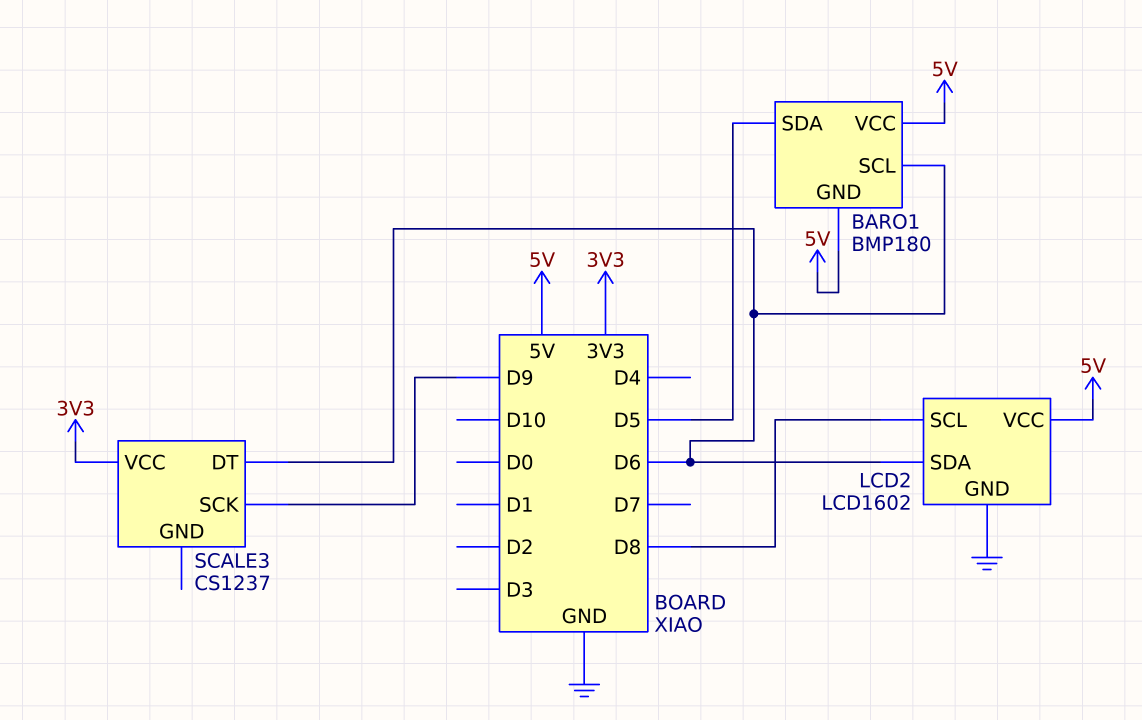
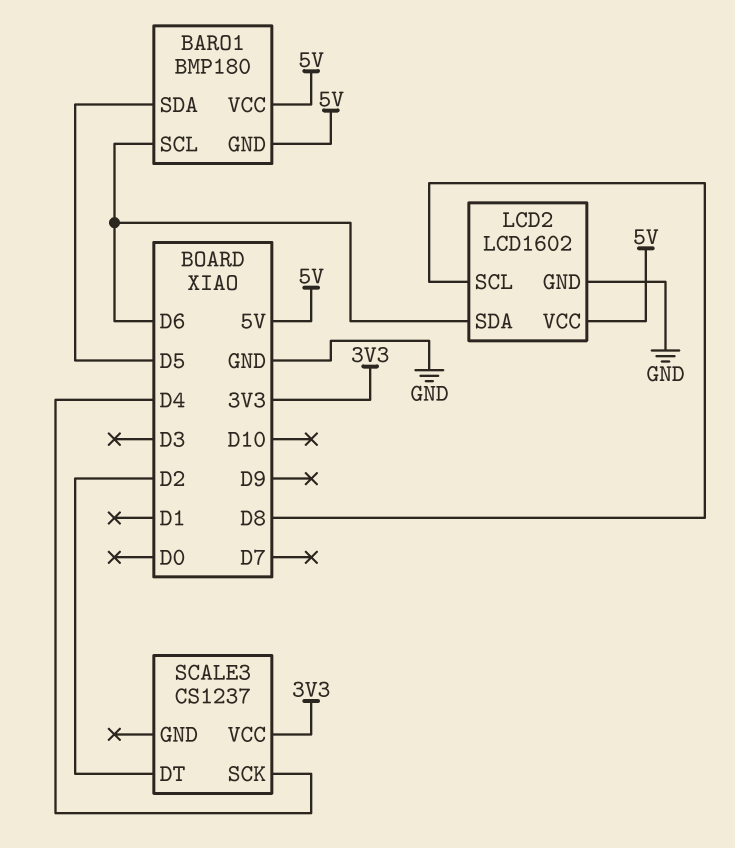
SCALE3 pin DT: D6 -> D2
SCALE3 pin SCK: D9 -> D4

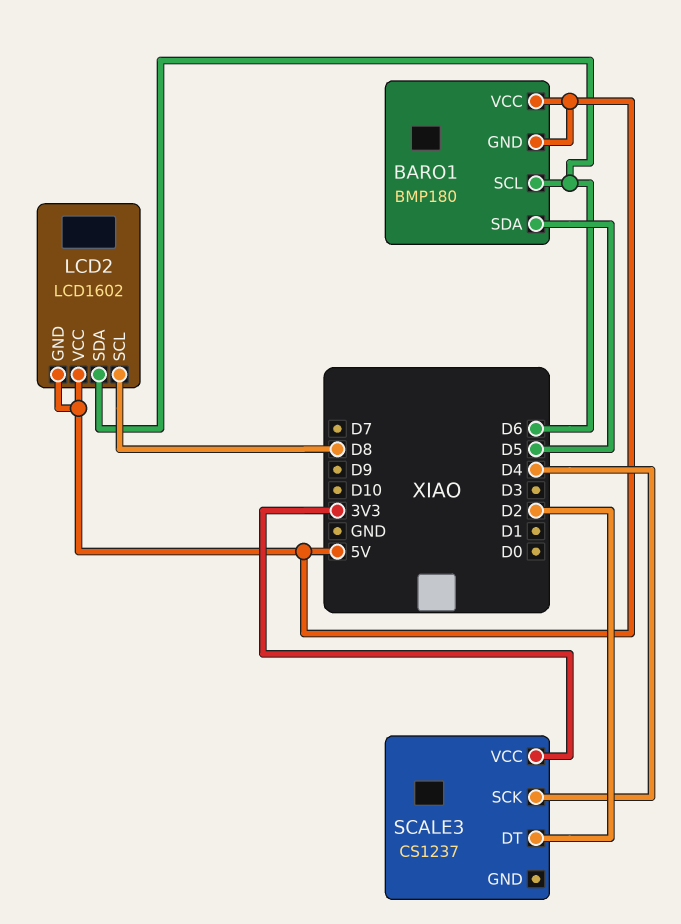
LCD2 pin GND: GND -> 5V

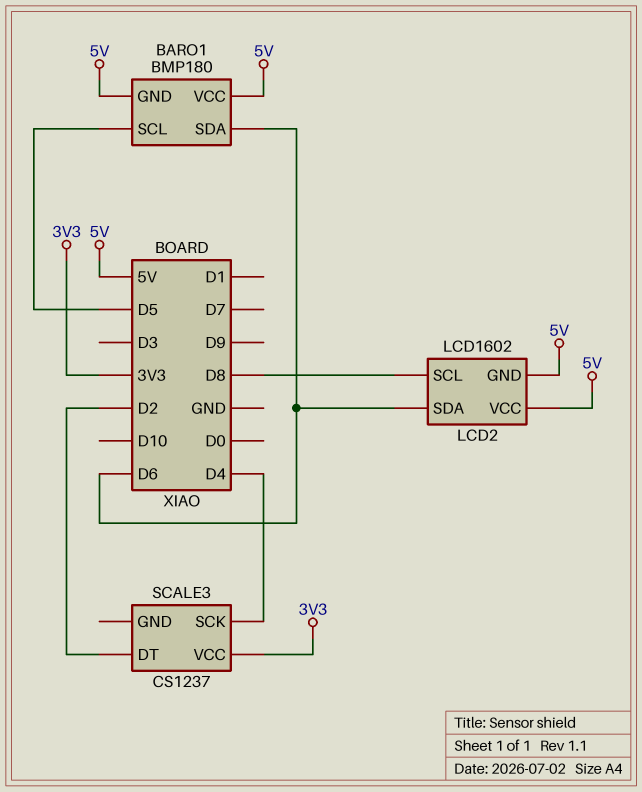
BARO1 pin SCL: D6 -> D5
BARO1 pin SDA: D5 -> D6

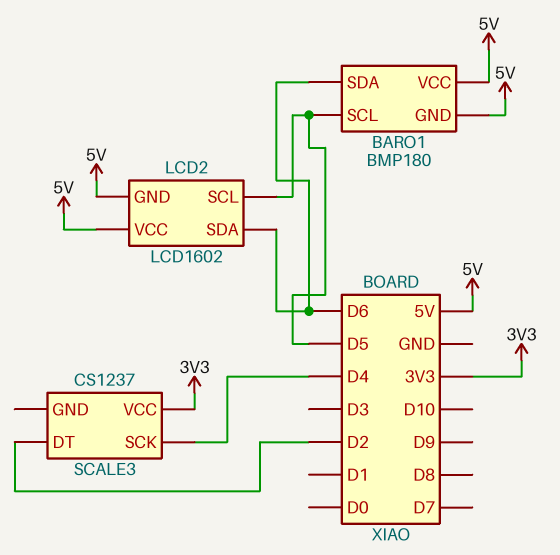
LCD2 pin SCL: D8 -> D5

